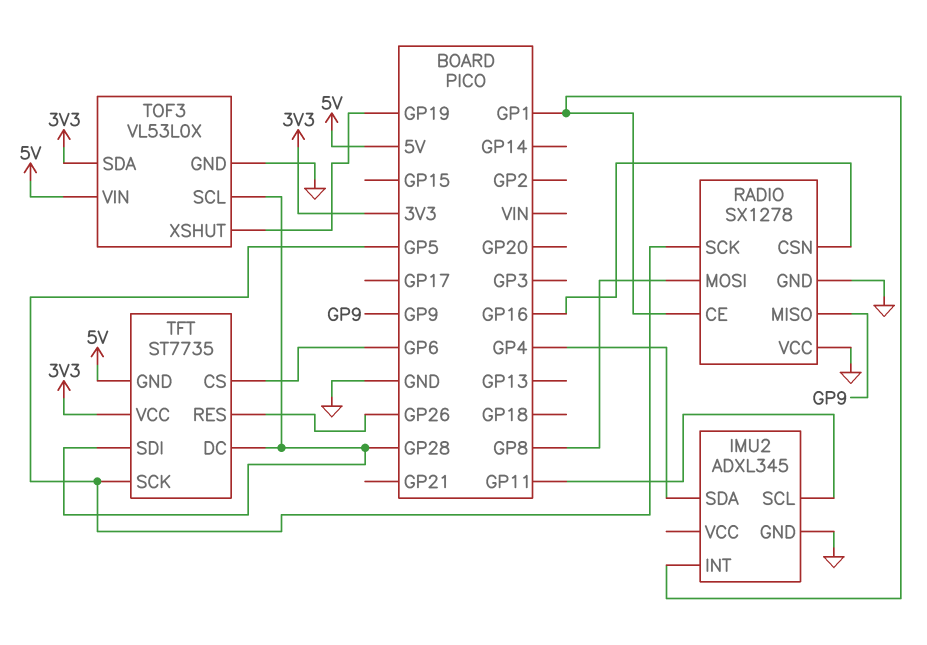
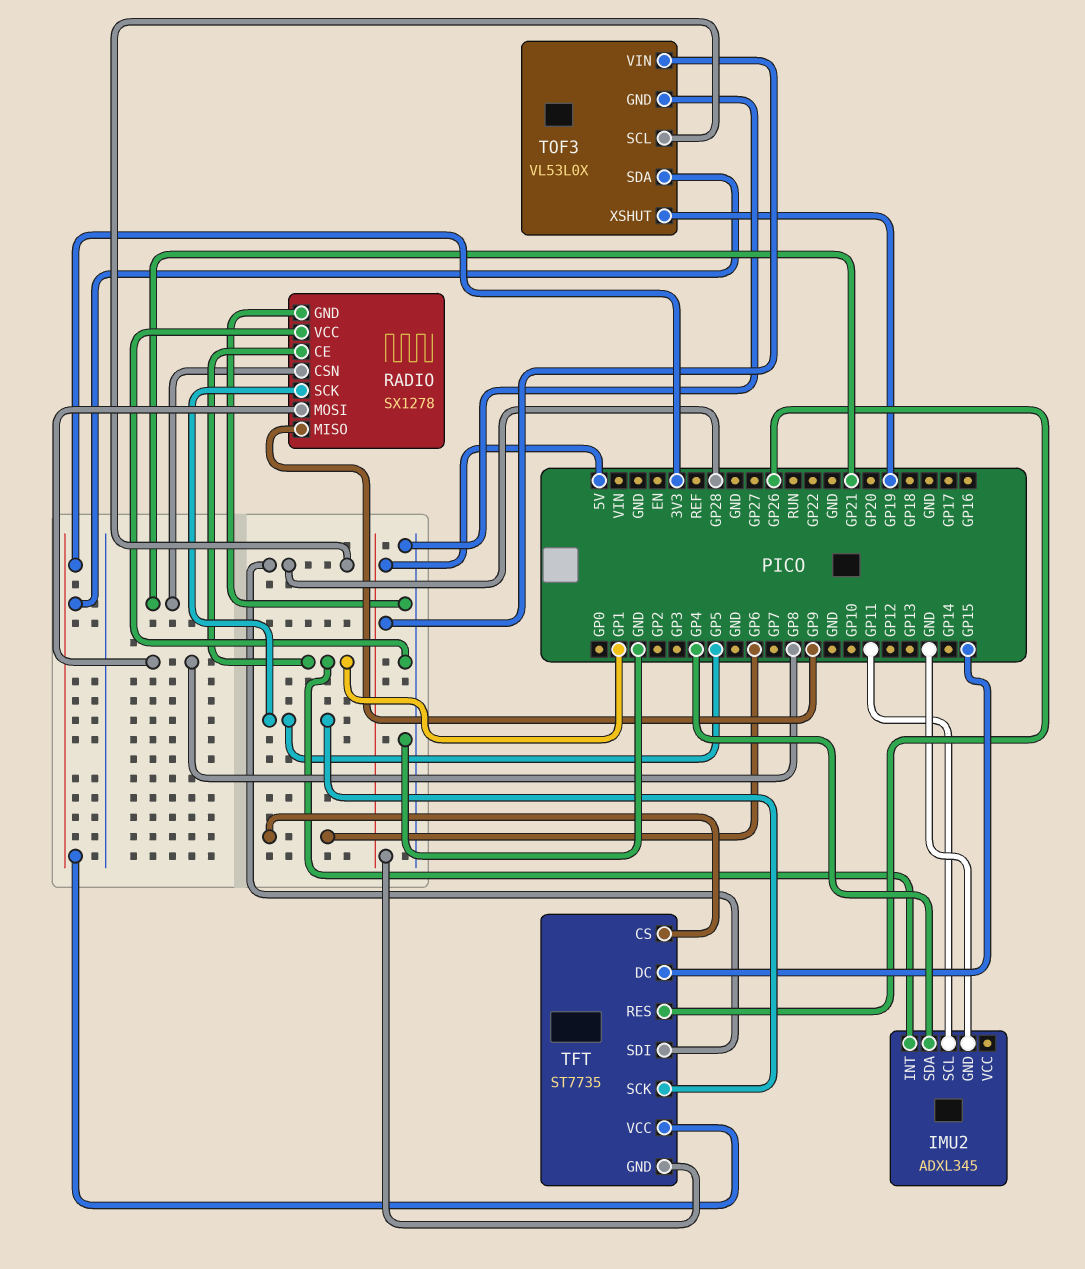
RADIO pin CSN: GP16 -> GP21
TFT pin DC: GP28 -> GP15

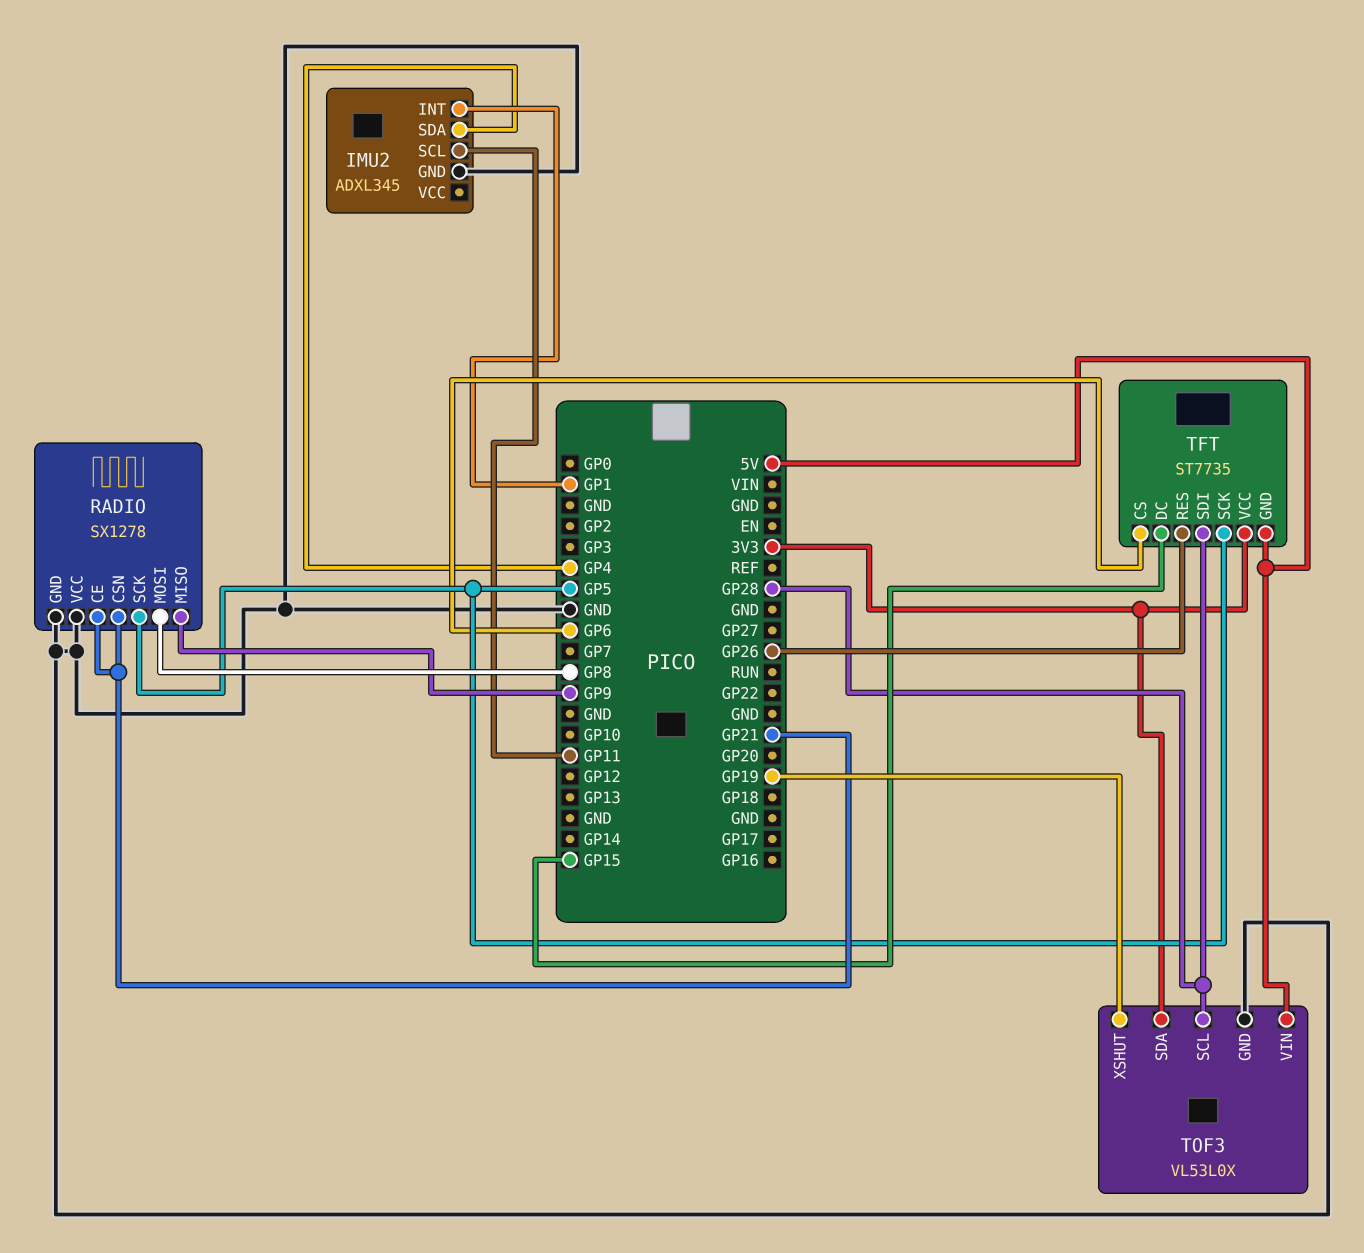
RADIO pin CE: GP1 -> GP21

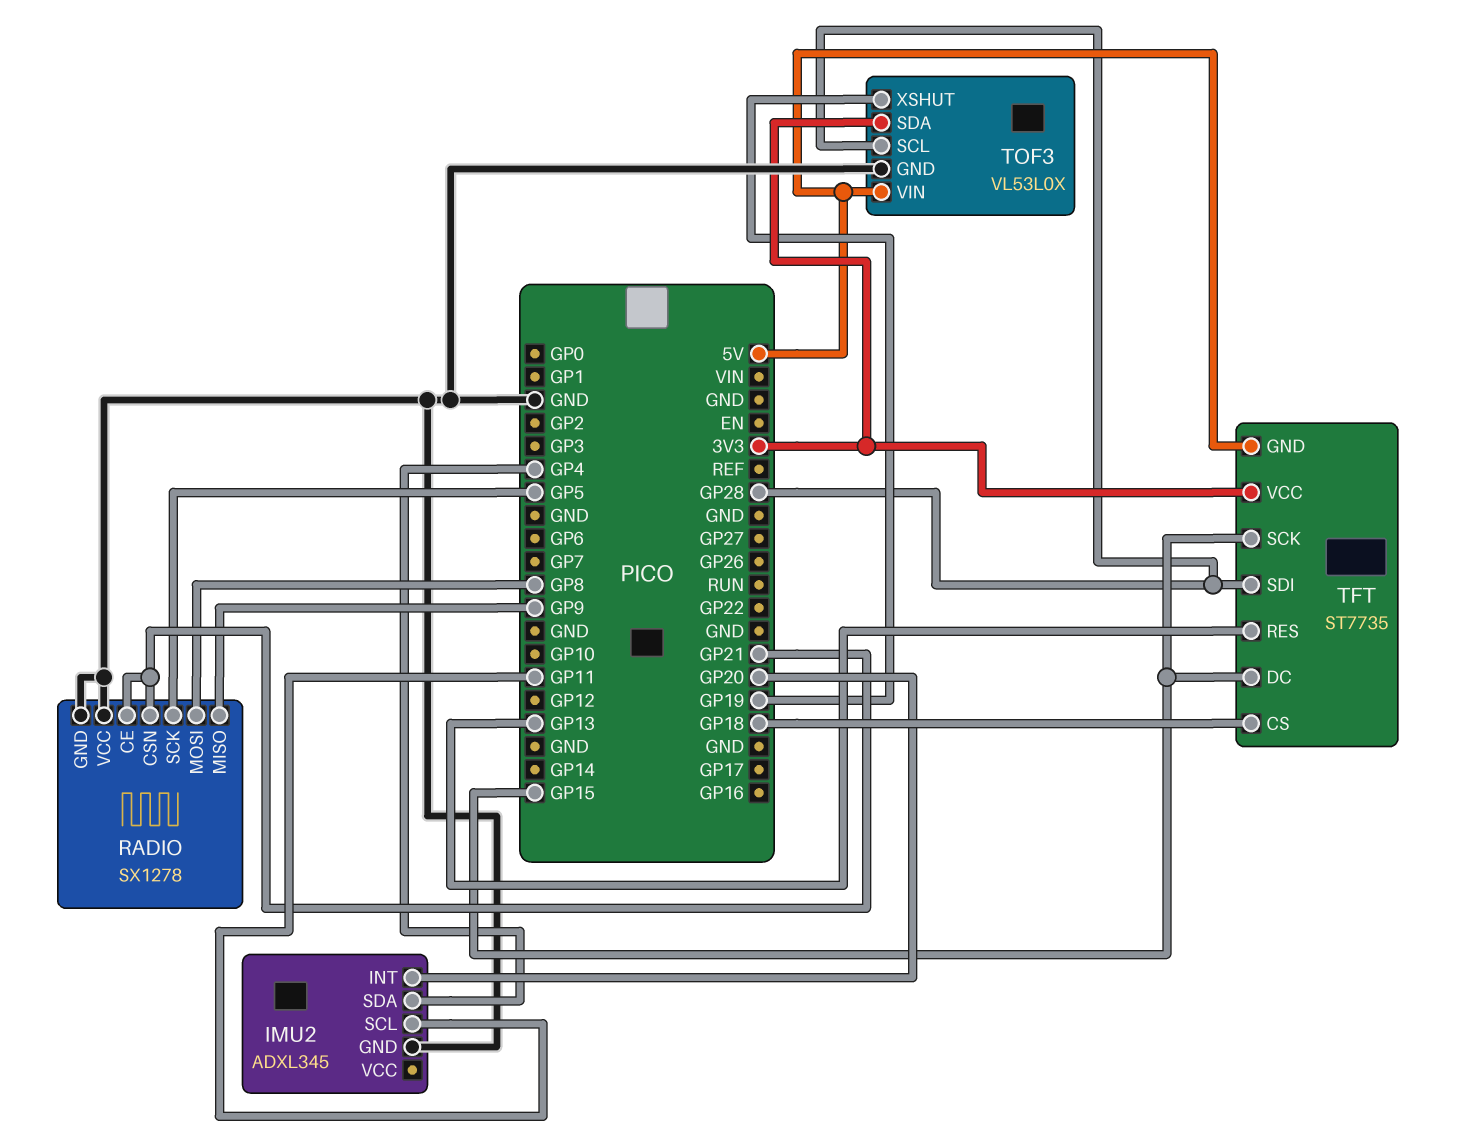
IMU2 pin INT: GP1 -> GP20
TFT pin CS: GP6 -> GP18
TFT pin RES: GP26 -> GP13
TFT pin SCK: GP5 -> GP15

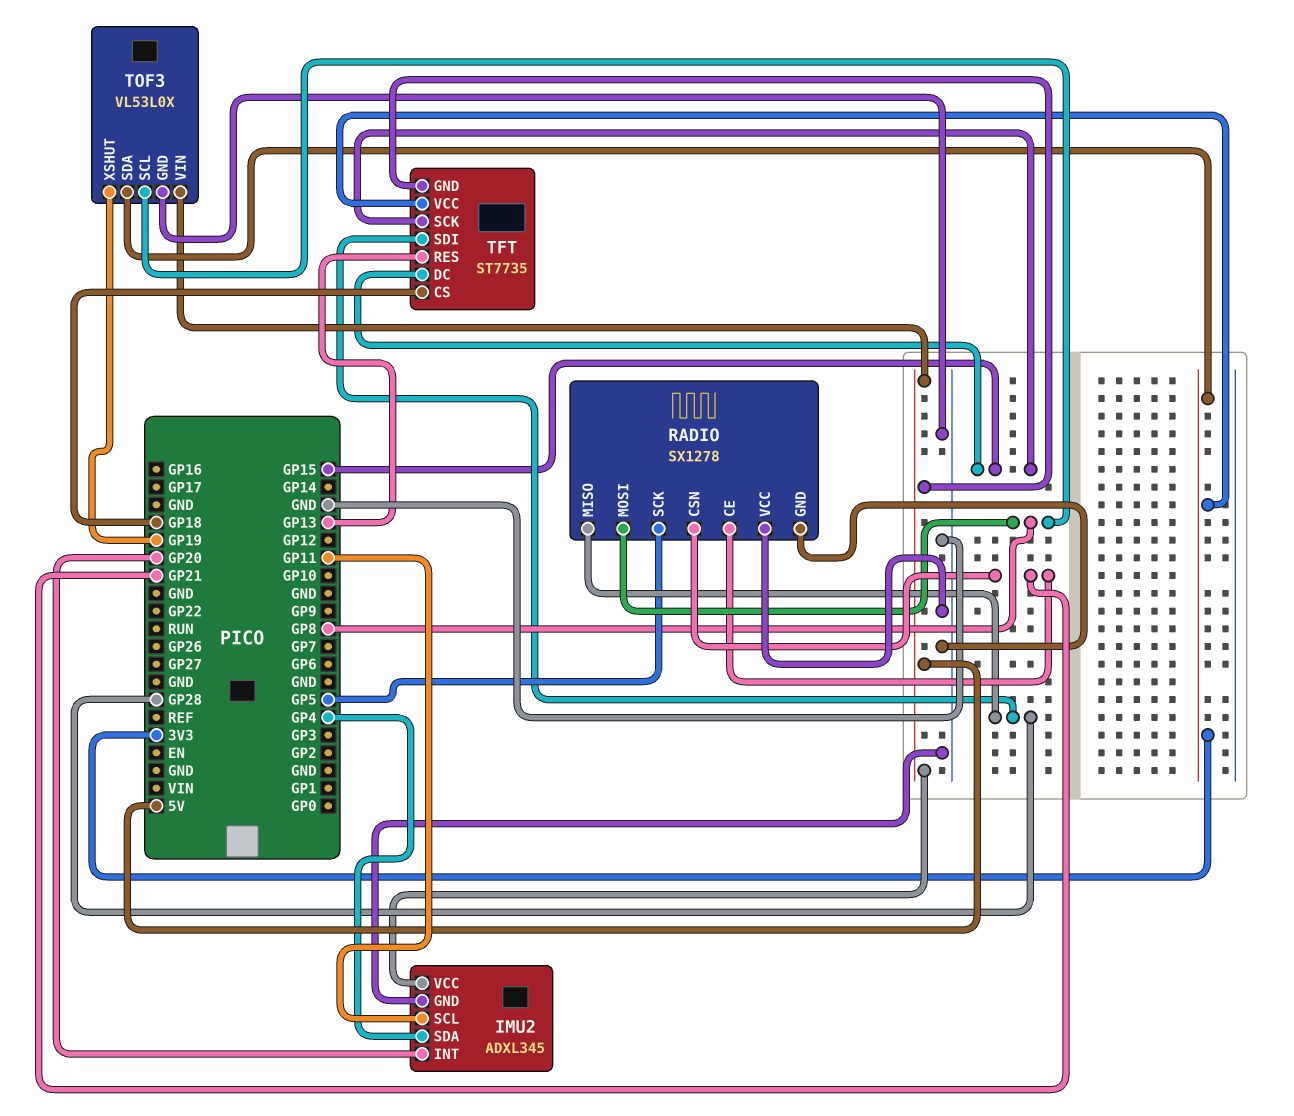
IMU2 pin VCC: none -> 5V
RADIO pin MISO: GP9 -> GP28
TOF3 pin SCL: GP28 -> GP8

